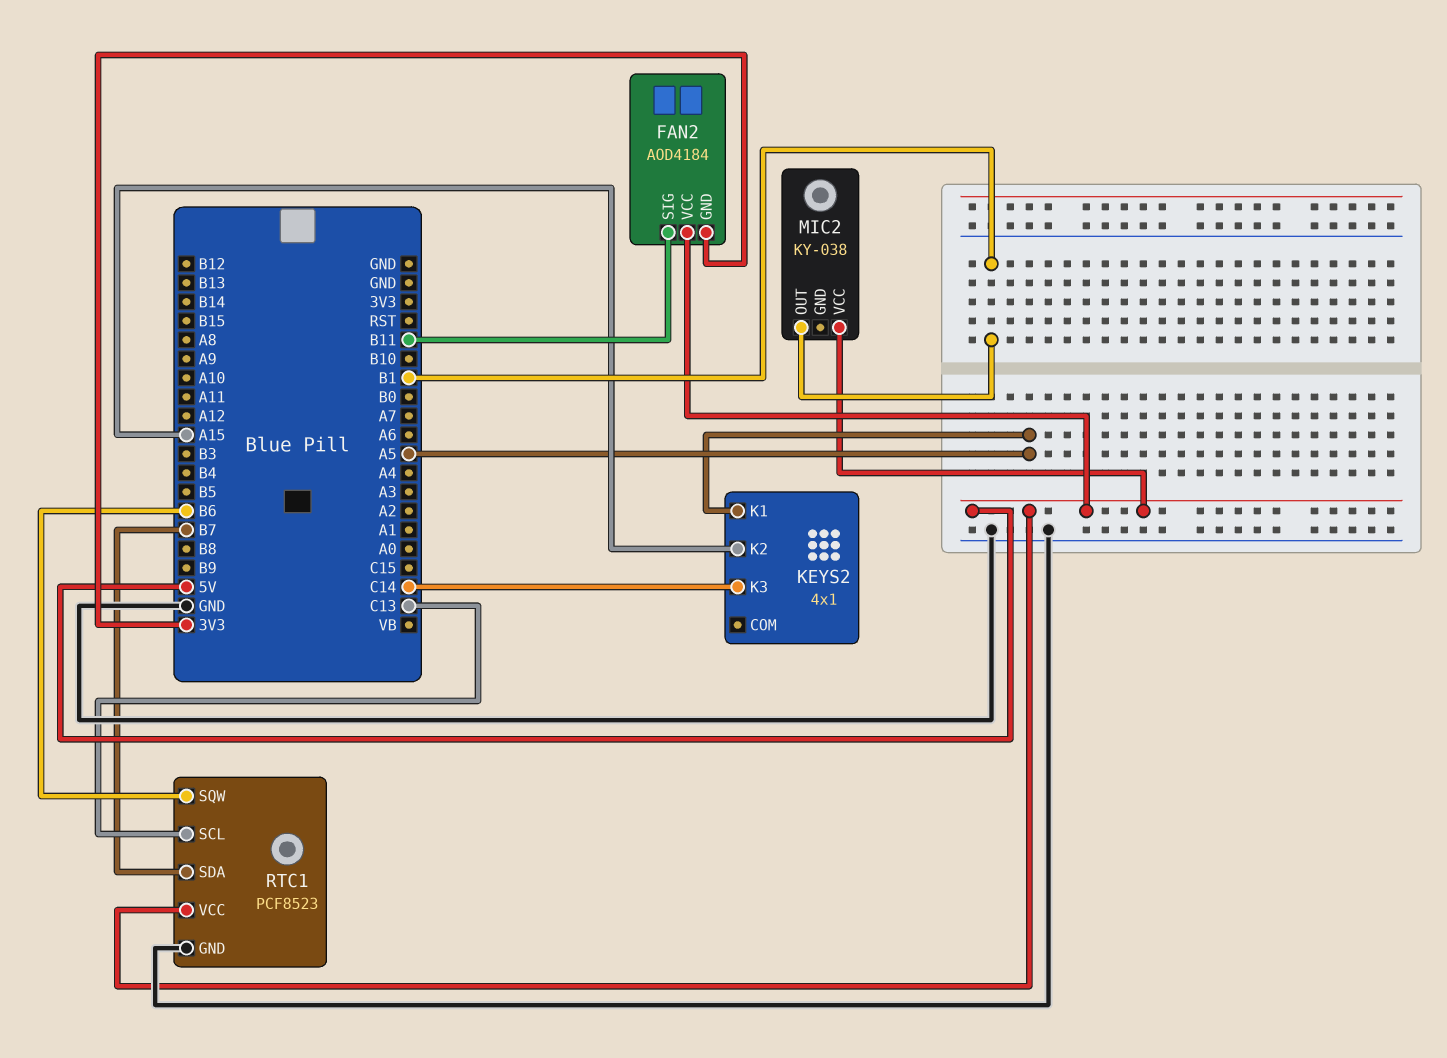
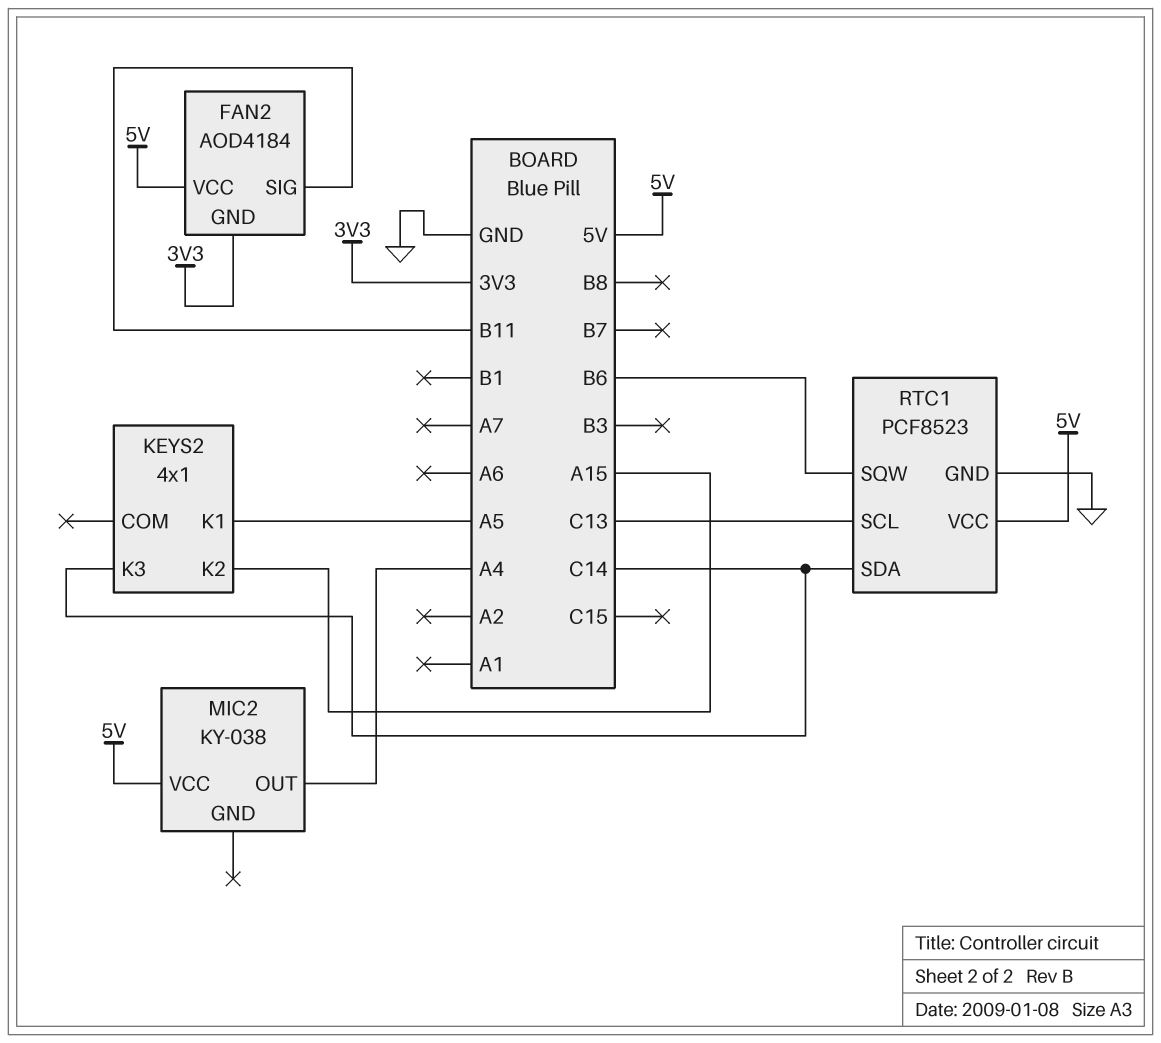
MIC2 pin OUT: B1 -> A4
RTC1 pin SDA: B7 -> C14

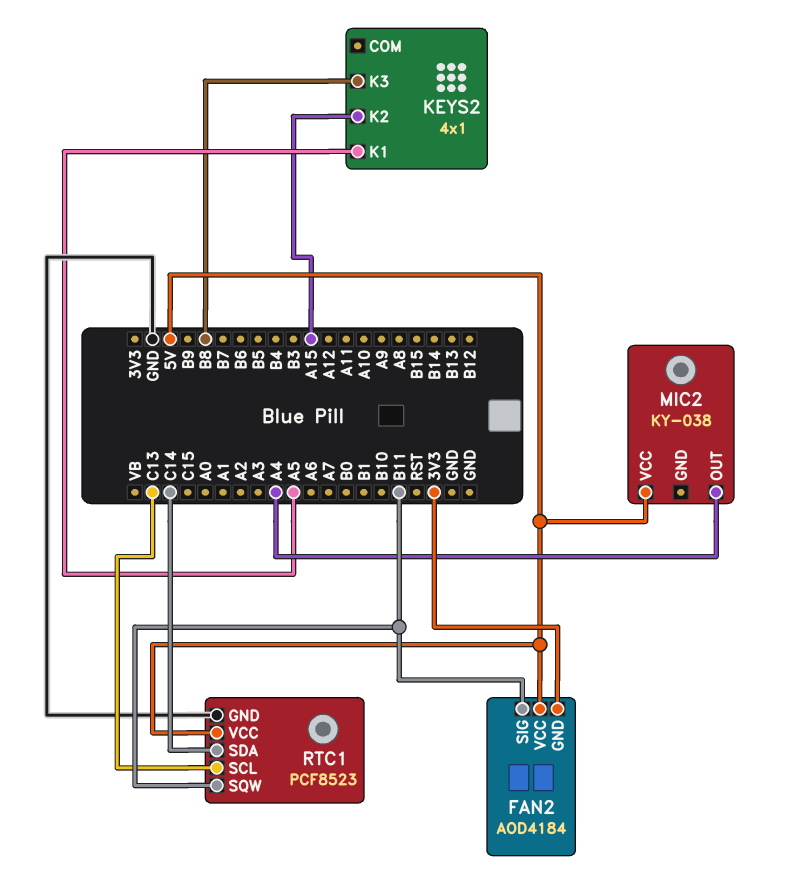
KEYS2 pin K3: C14 -> B8
RTC1 pin SQW: B6 -> B11

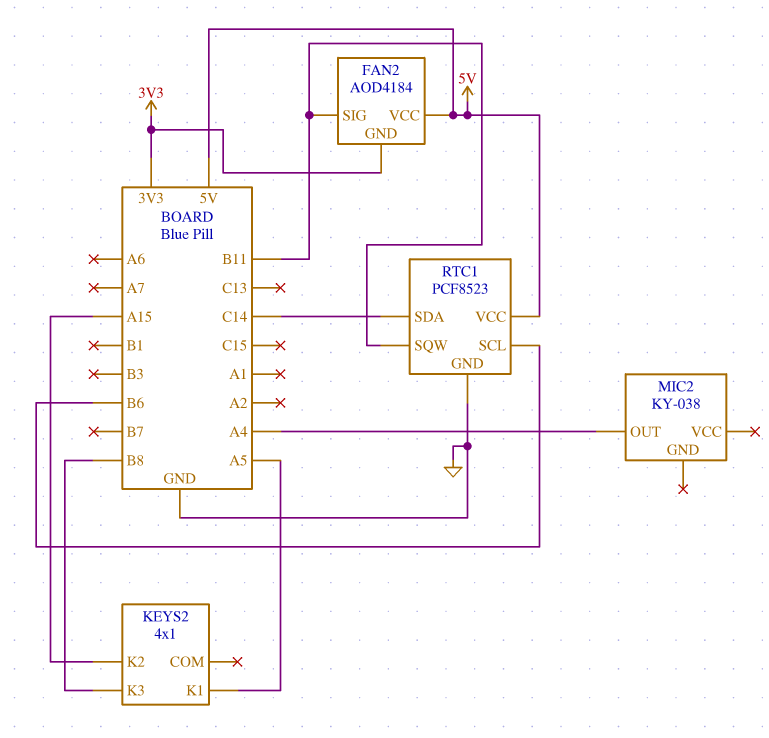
MIC2 pin VCC: 5V -> none
RTC1 pin SCL: C13 -> B6

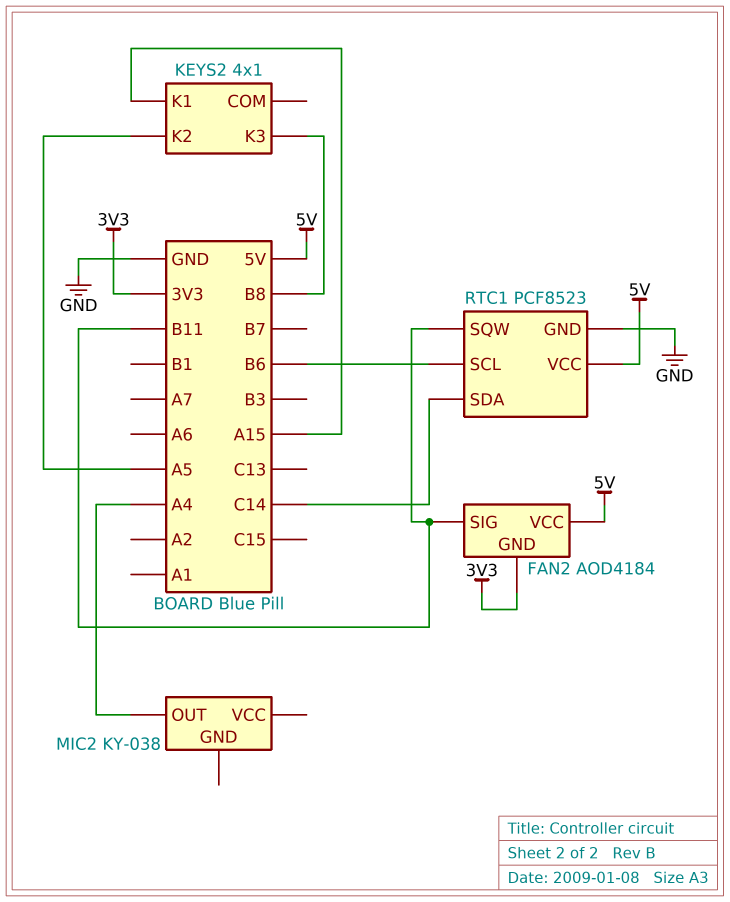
KEYS2 pin K1: A5 -> A15
KEYS2 pin K2: A15 -> A5

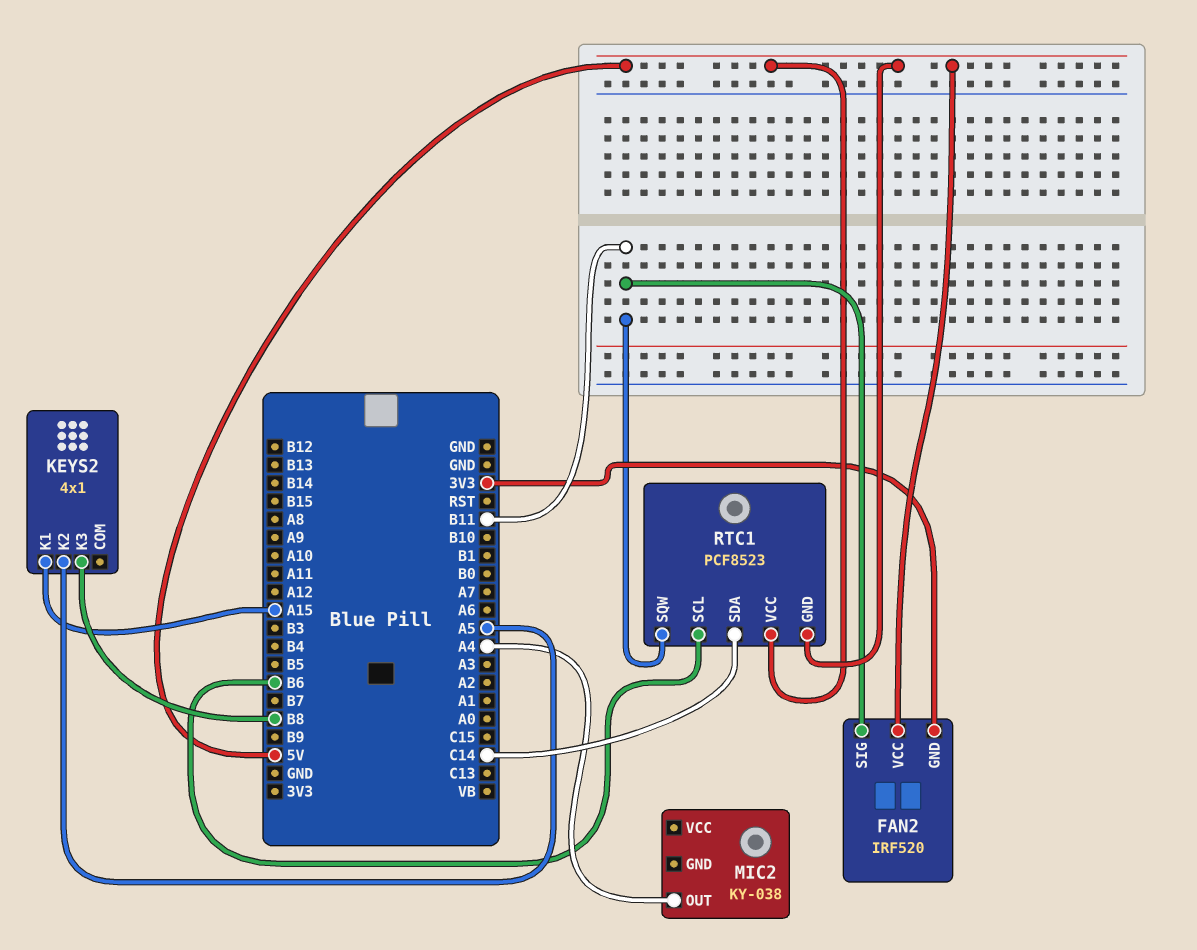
FAN2: AOD4184 -> IRF520
RTC1 pin GND: GND -> 5V

